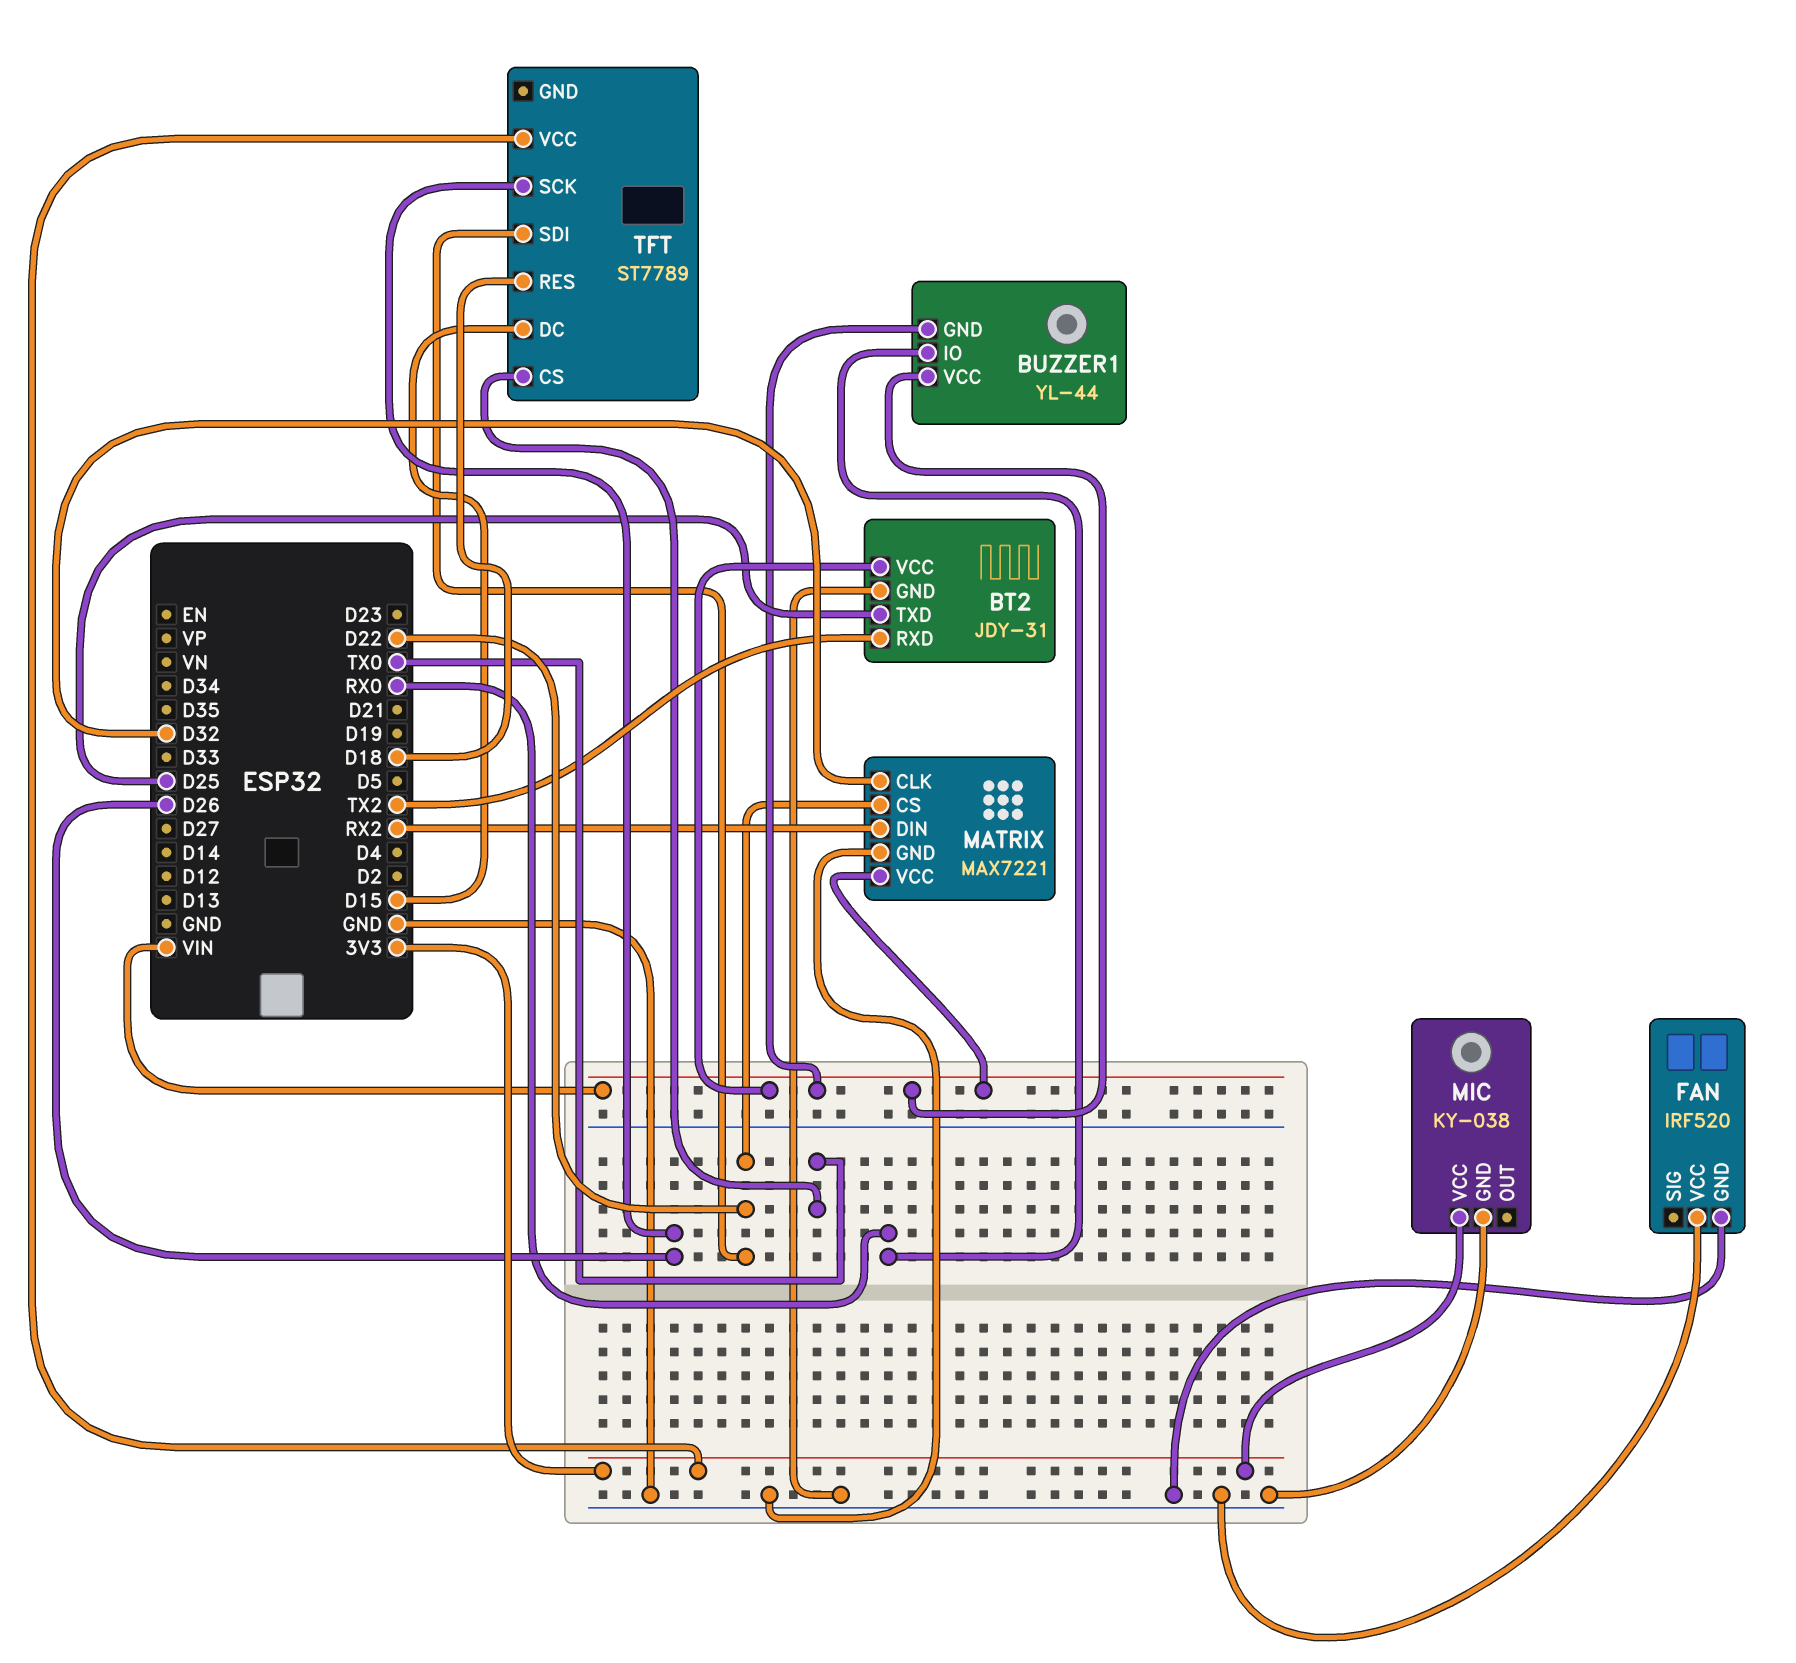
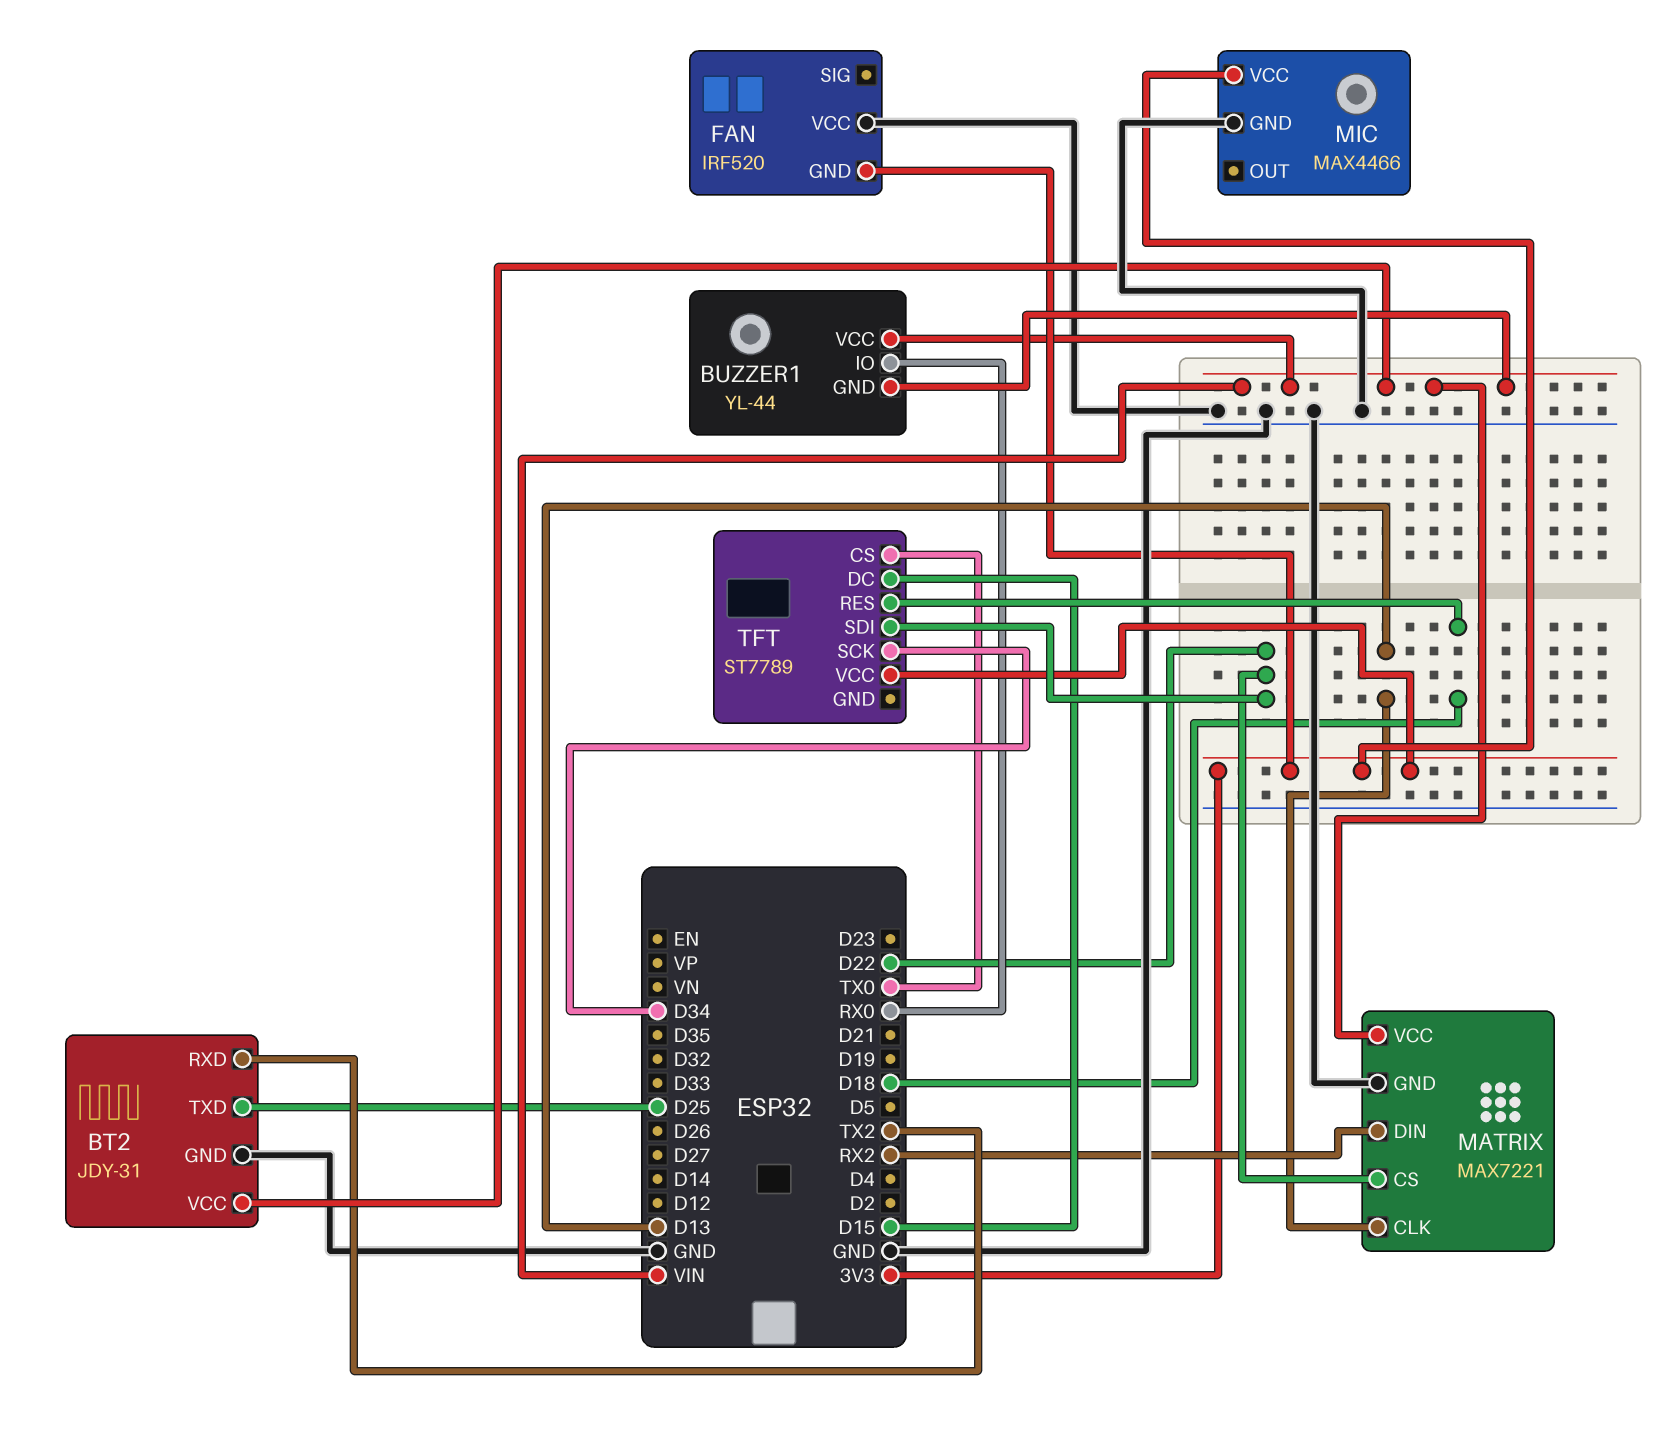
FAN pin GND: GND -> 3V3
MATRIX pin CLK: D32 -> D13
MIC: KY-038 -> MAX4466
TFT pin SCK: D26 -> D34

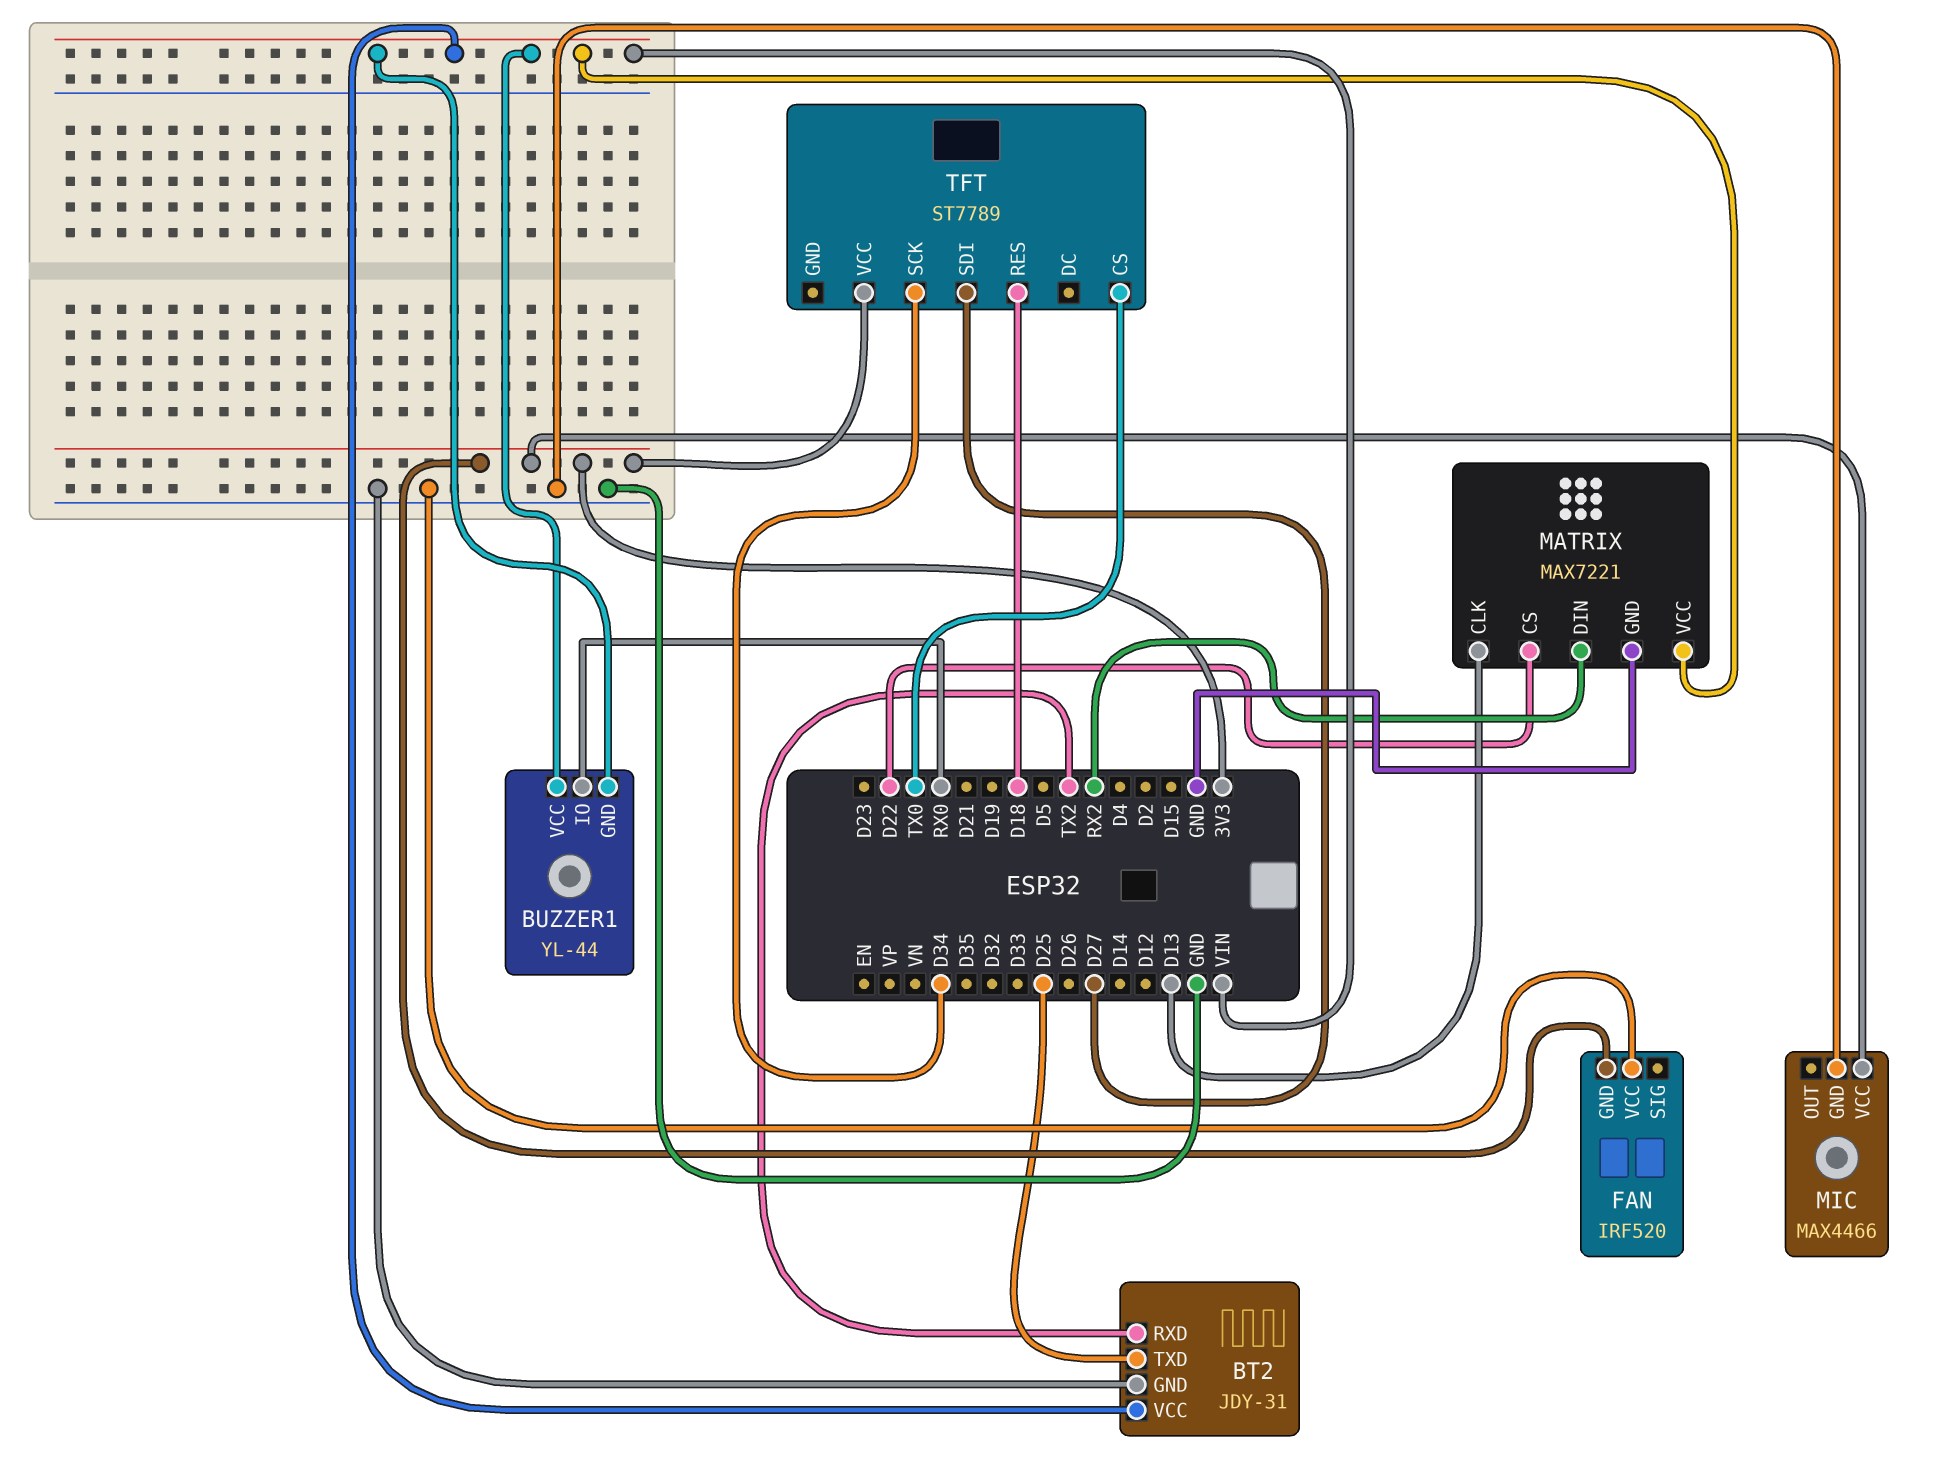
TFT pin DC: D15 -> none
TFT pin SDI: D22 -> D27

